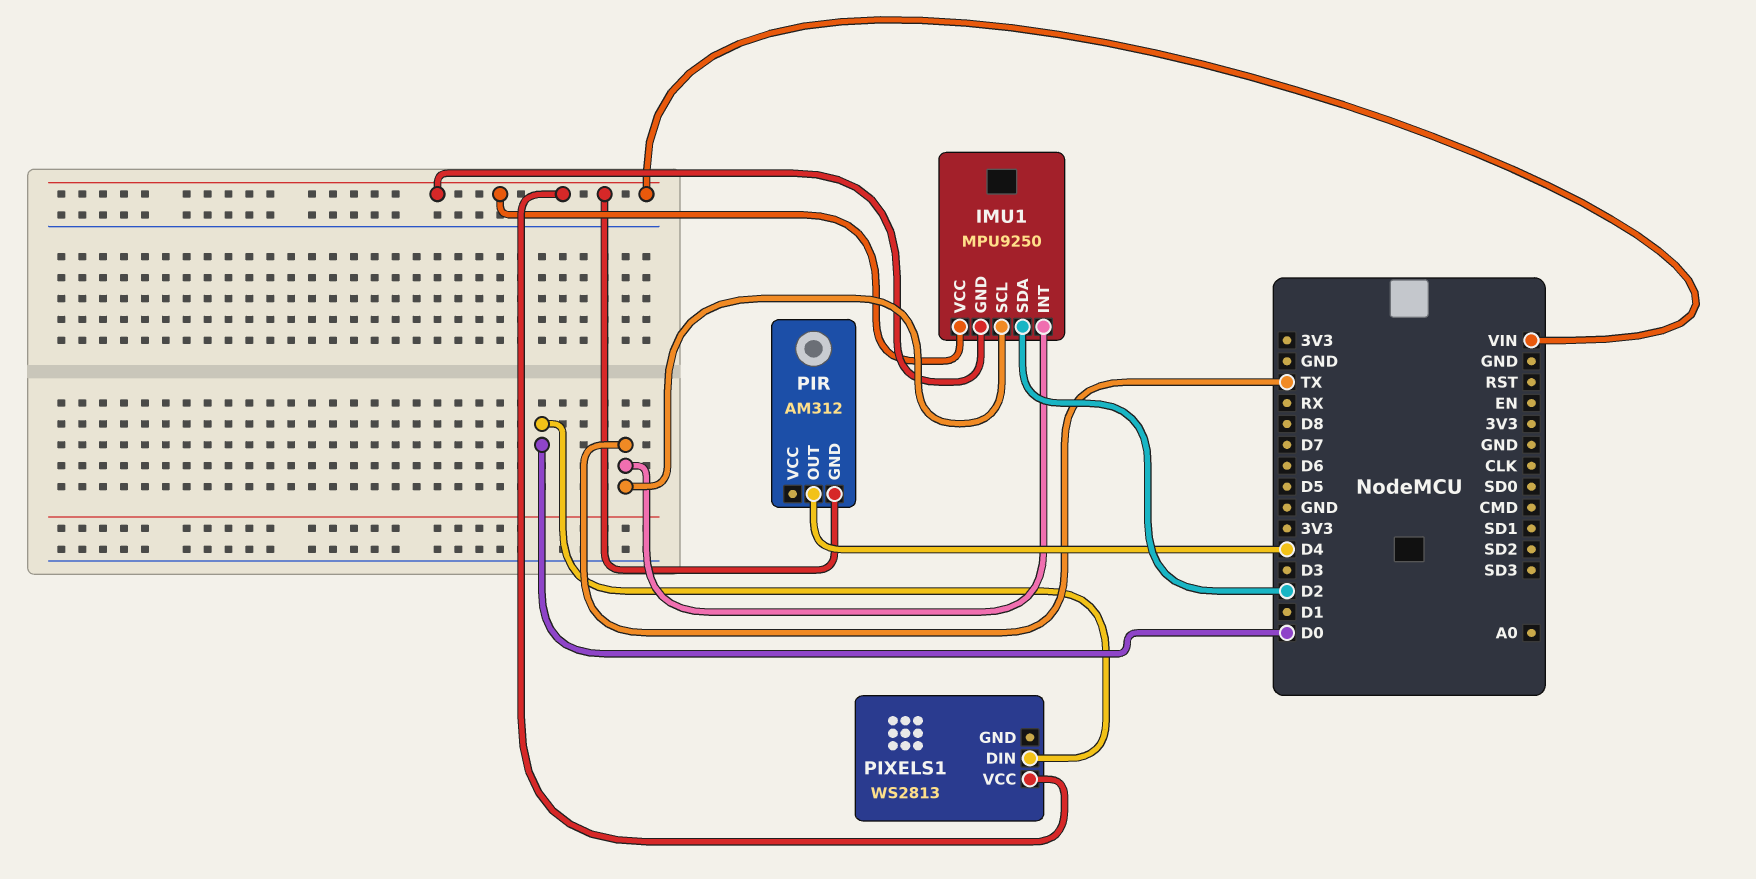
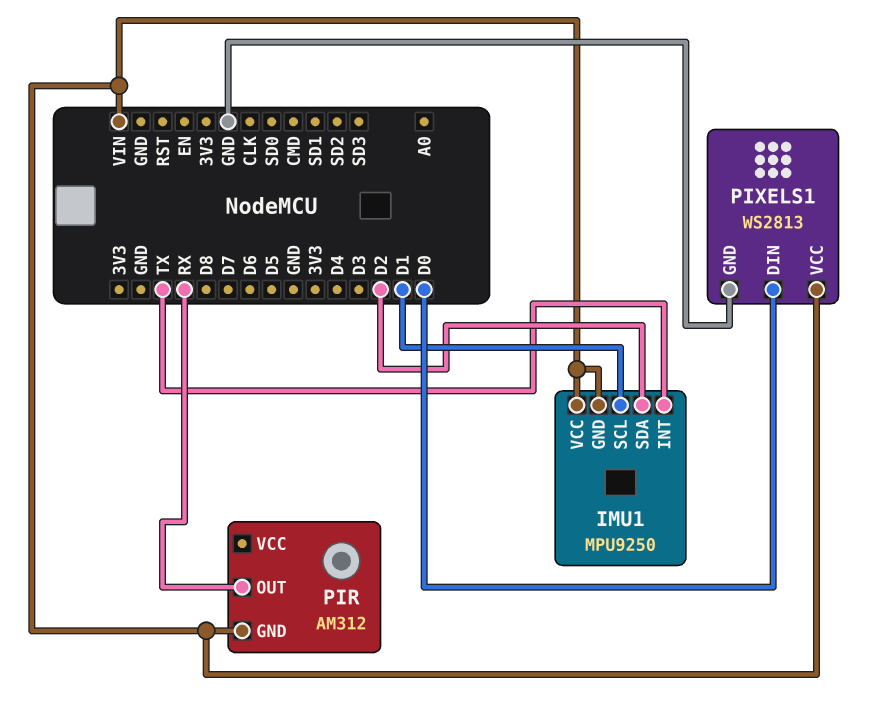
IMU1 pin SCL: TX -> D1
PIR pin OUT: D4 -> RX
PIXELS1 pin GND: none -> GND

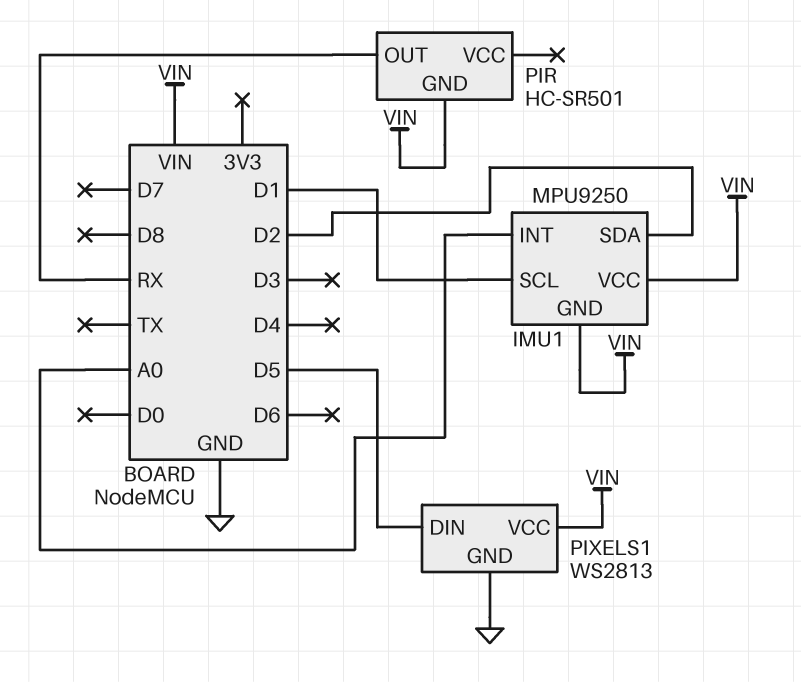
IMU1 pin INT: TX -> A0
PIR: AM312 -> HC-SR501
PIXELS1 pin DIN: D0 -> D5

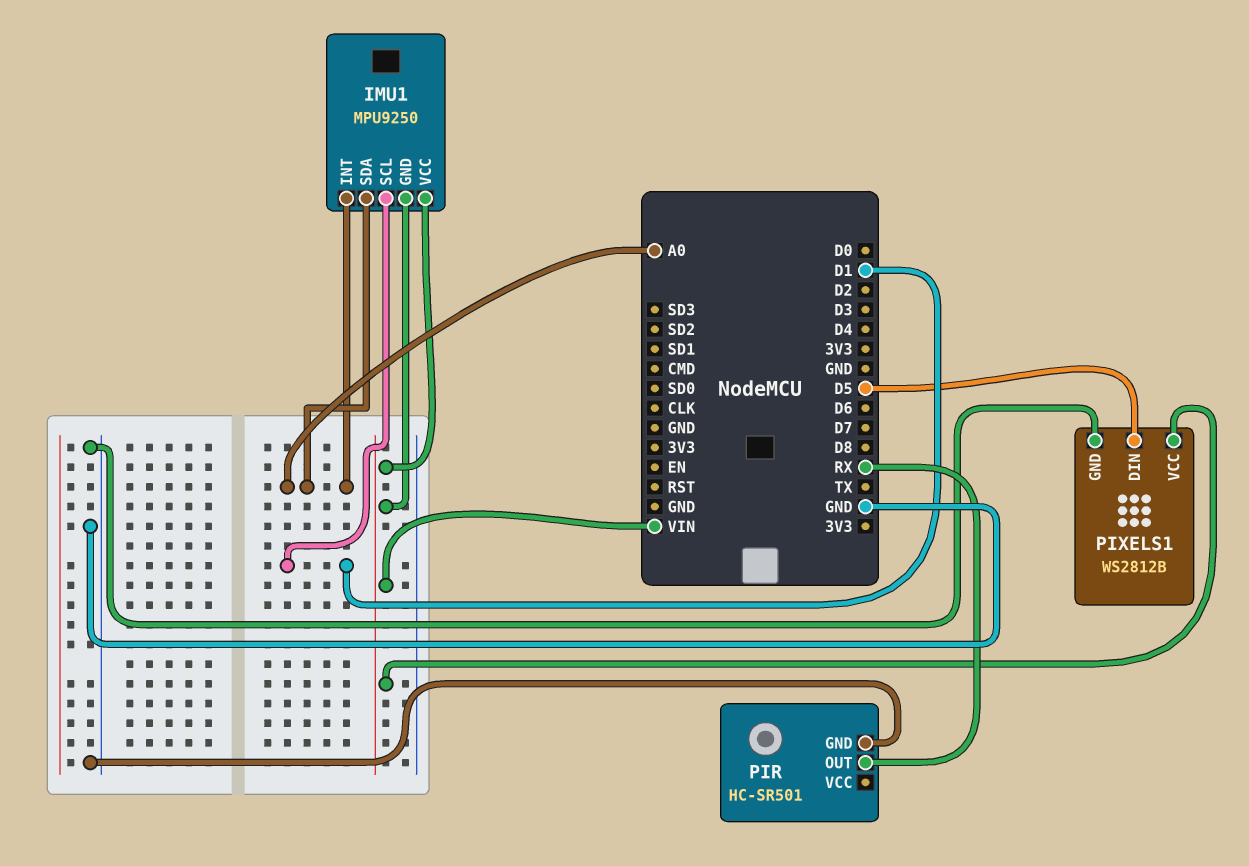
IMU1 pin SDA: D2 -> A0
PIR pin GND: VIN -> GND
PIXELS1: WS2813 -> WS2812B

